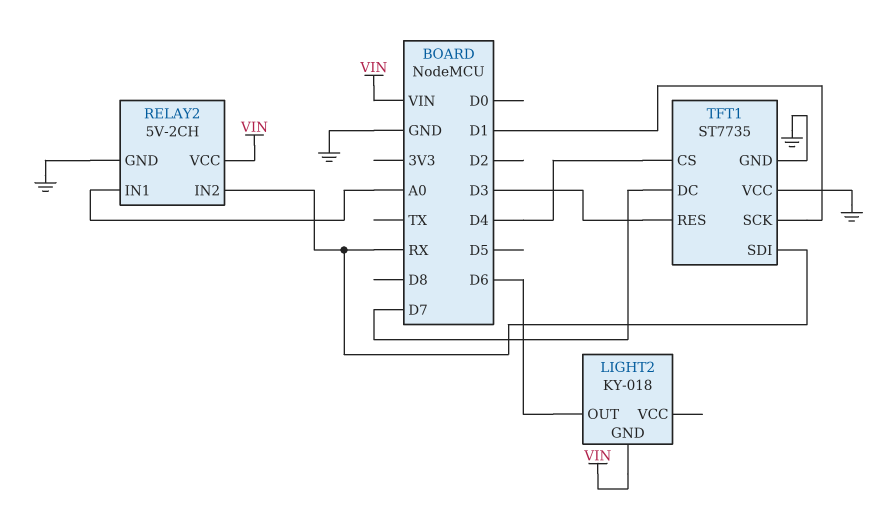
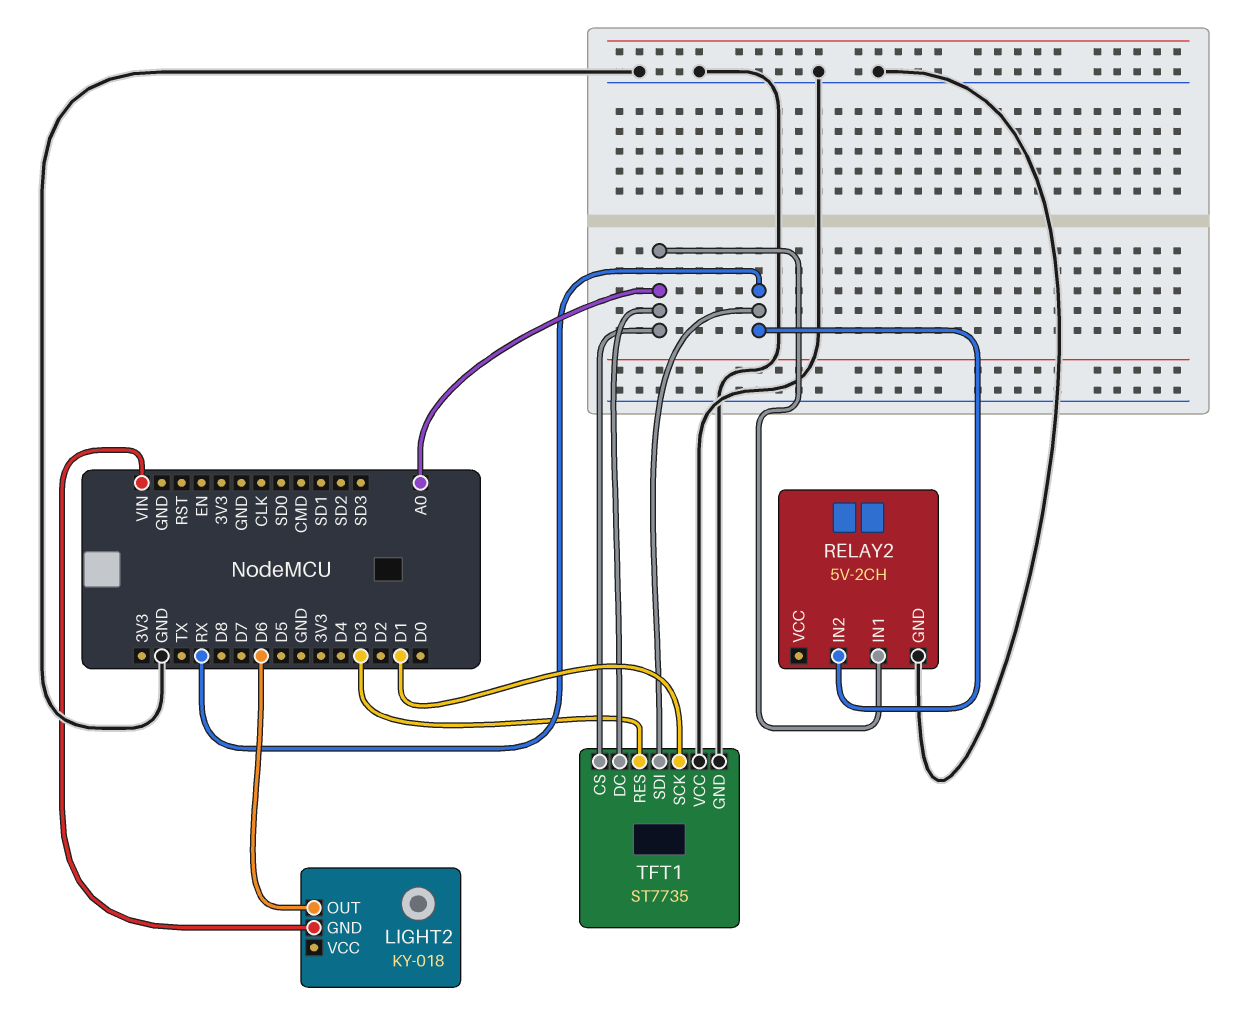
RELAY2 pin VCC: VIN -> none
TFT1 pin CS: D4 -> A0
TFT1 pin DC: D7 -> A0

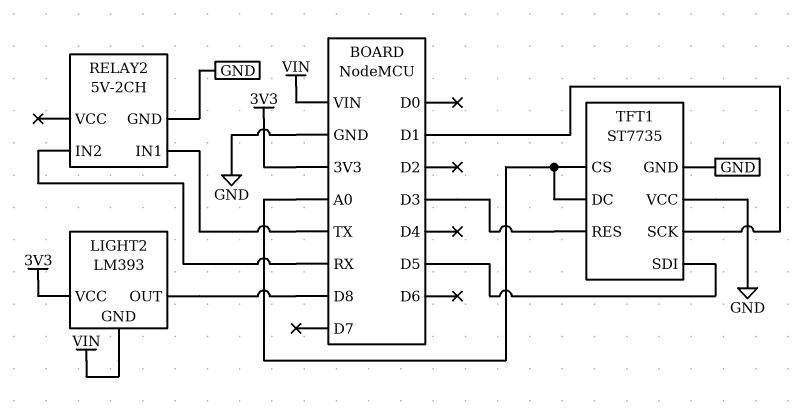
LIGHT2: KY-018 -> LM393
LIGHT2 pin OUT: D6 -> D8
LIGHT2 pin VCC: none -> 3V3
RELAY2 pin IN1: A0 -> TX
TFT1 pin SDI: RX -> D5

